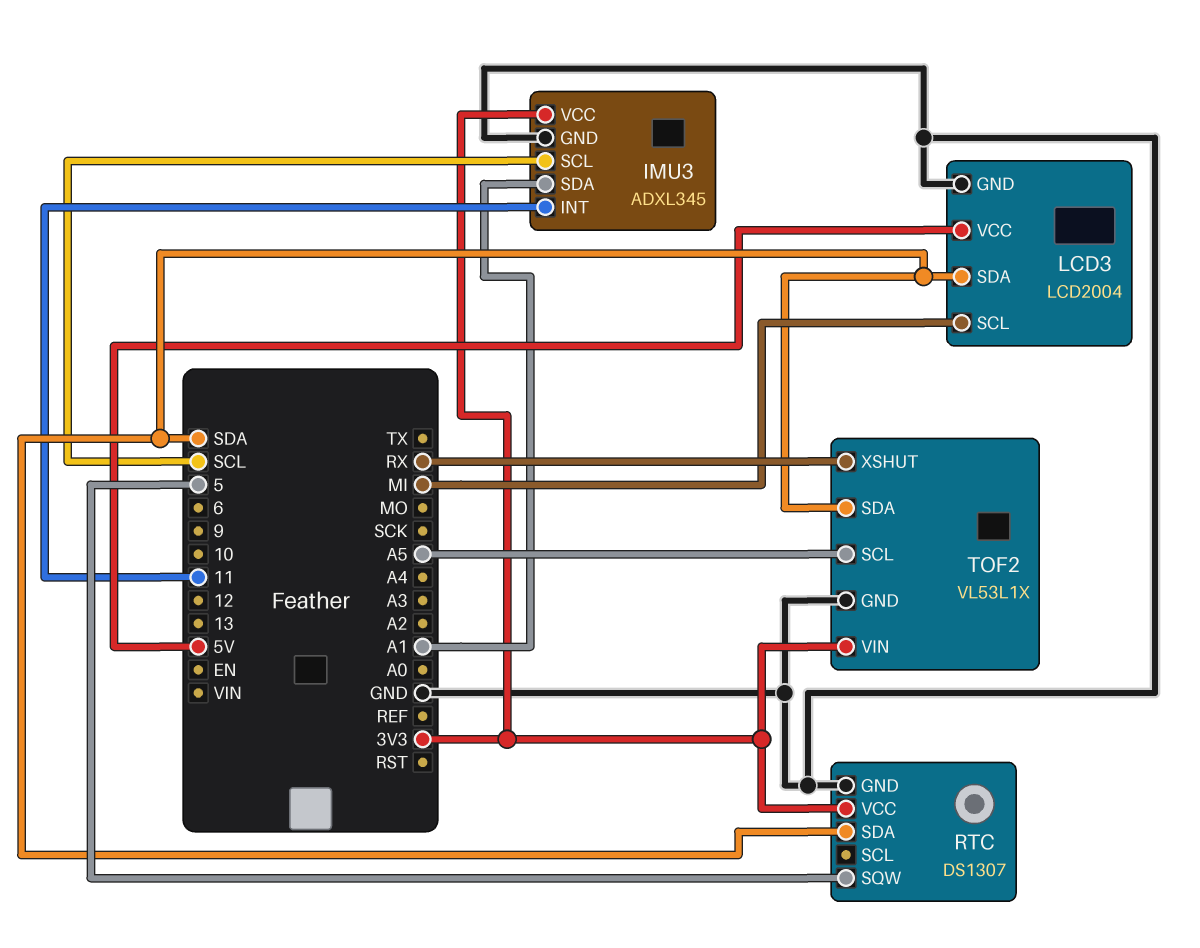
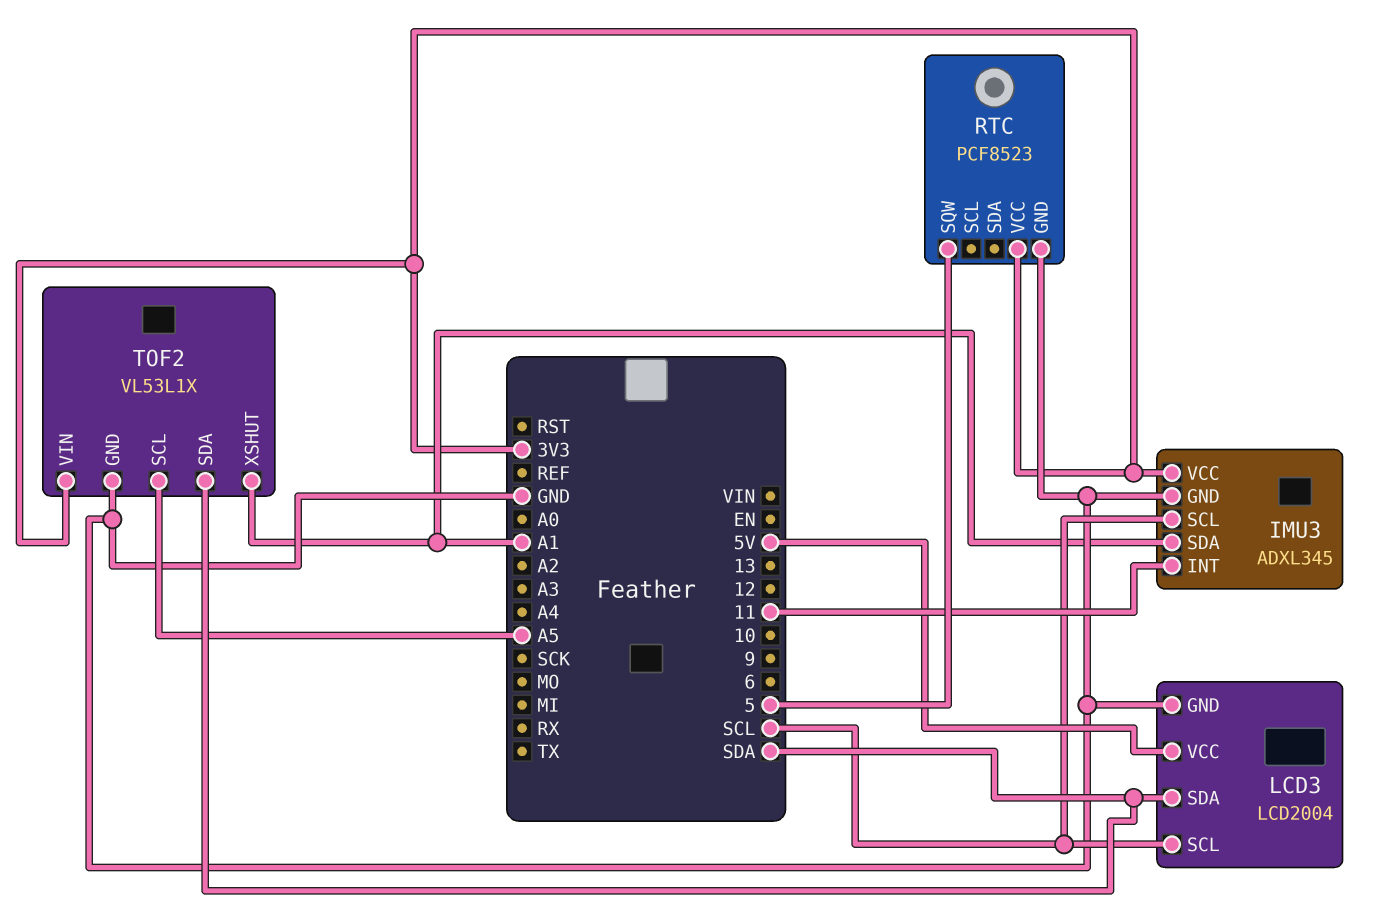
LCD3 pin SCL: MI -> SCL
RTC: DS1307 -> PCF8523
RTC pin SDA: SDA -> none
TOF2 pin XSHUT: RX -> A1

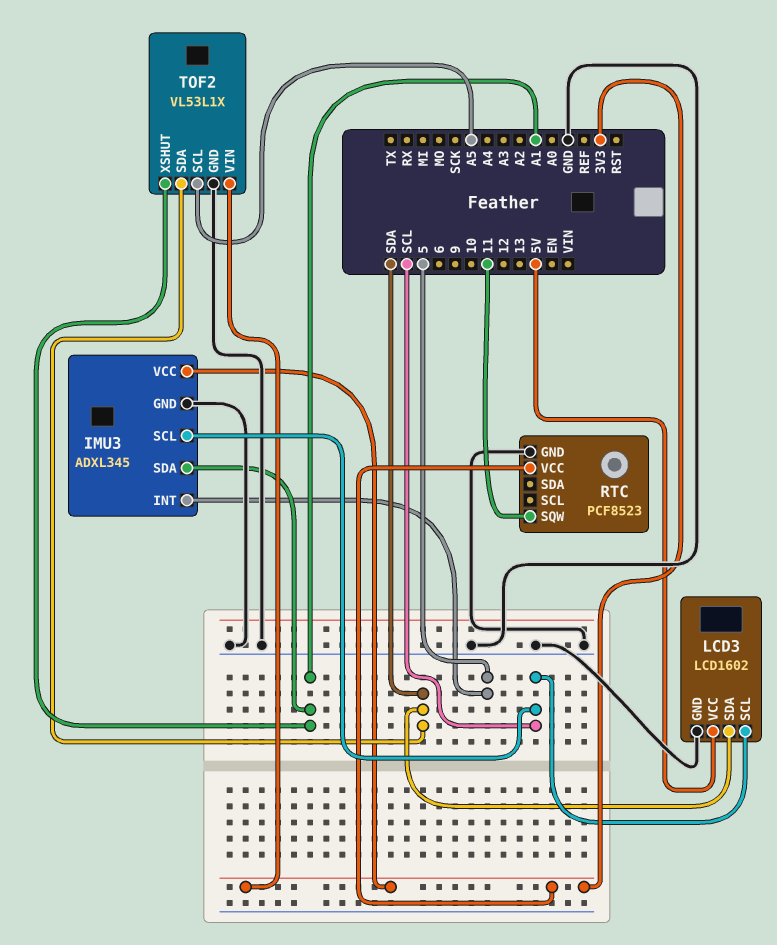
IMU3 pin INT: 11 -> 5
LCD3: LCD2004 -> LCD1602
RTC pin SQW: 5 -> 11

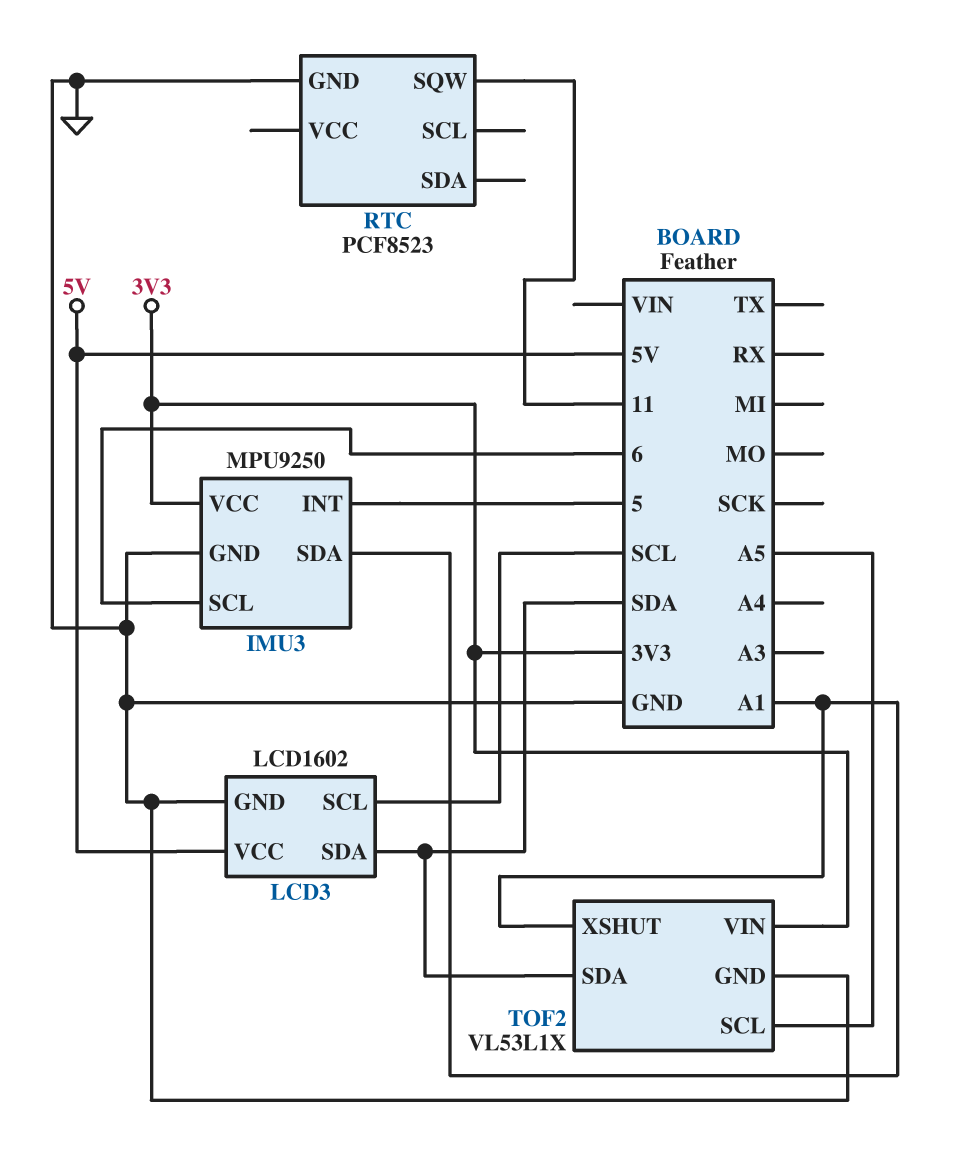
IMU3: ADXL345 -> MPU9250
IMU3 pin SCL: SCL -> 6
RTC pin VCC: 3V3 -> none

